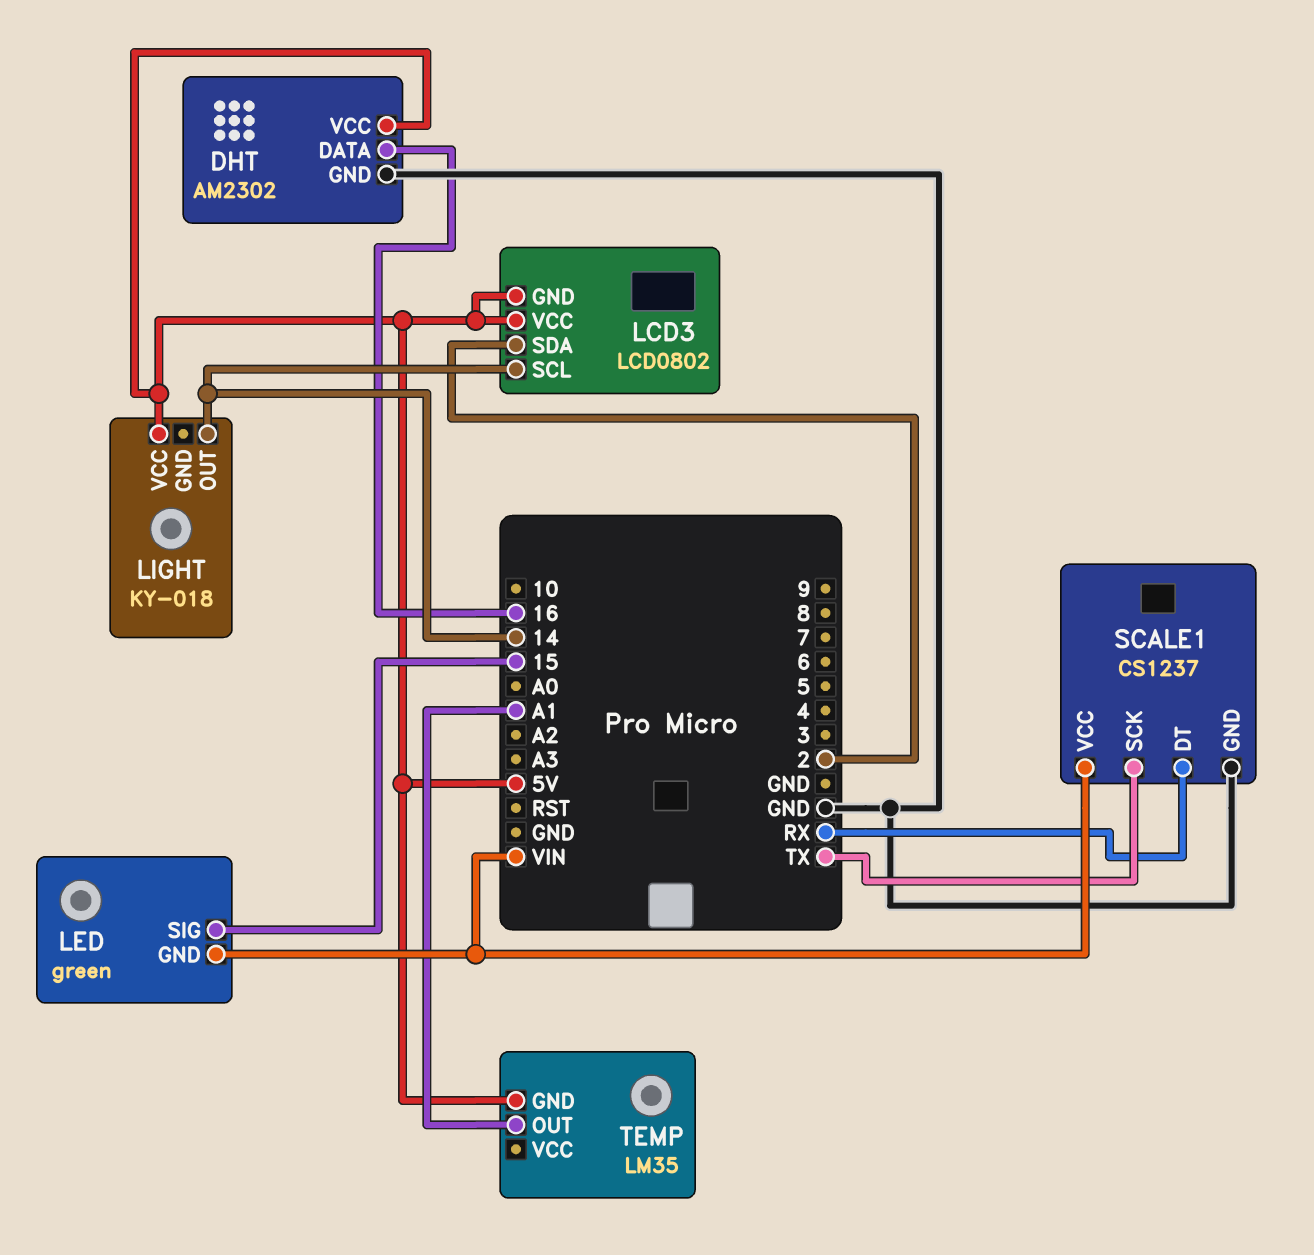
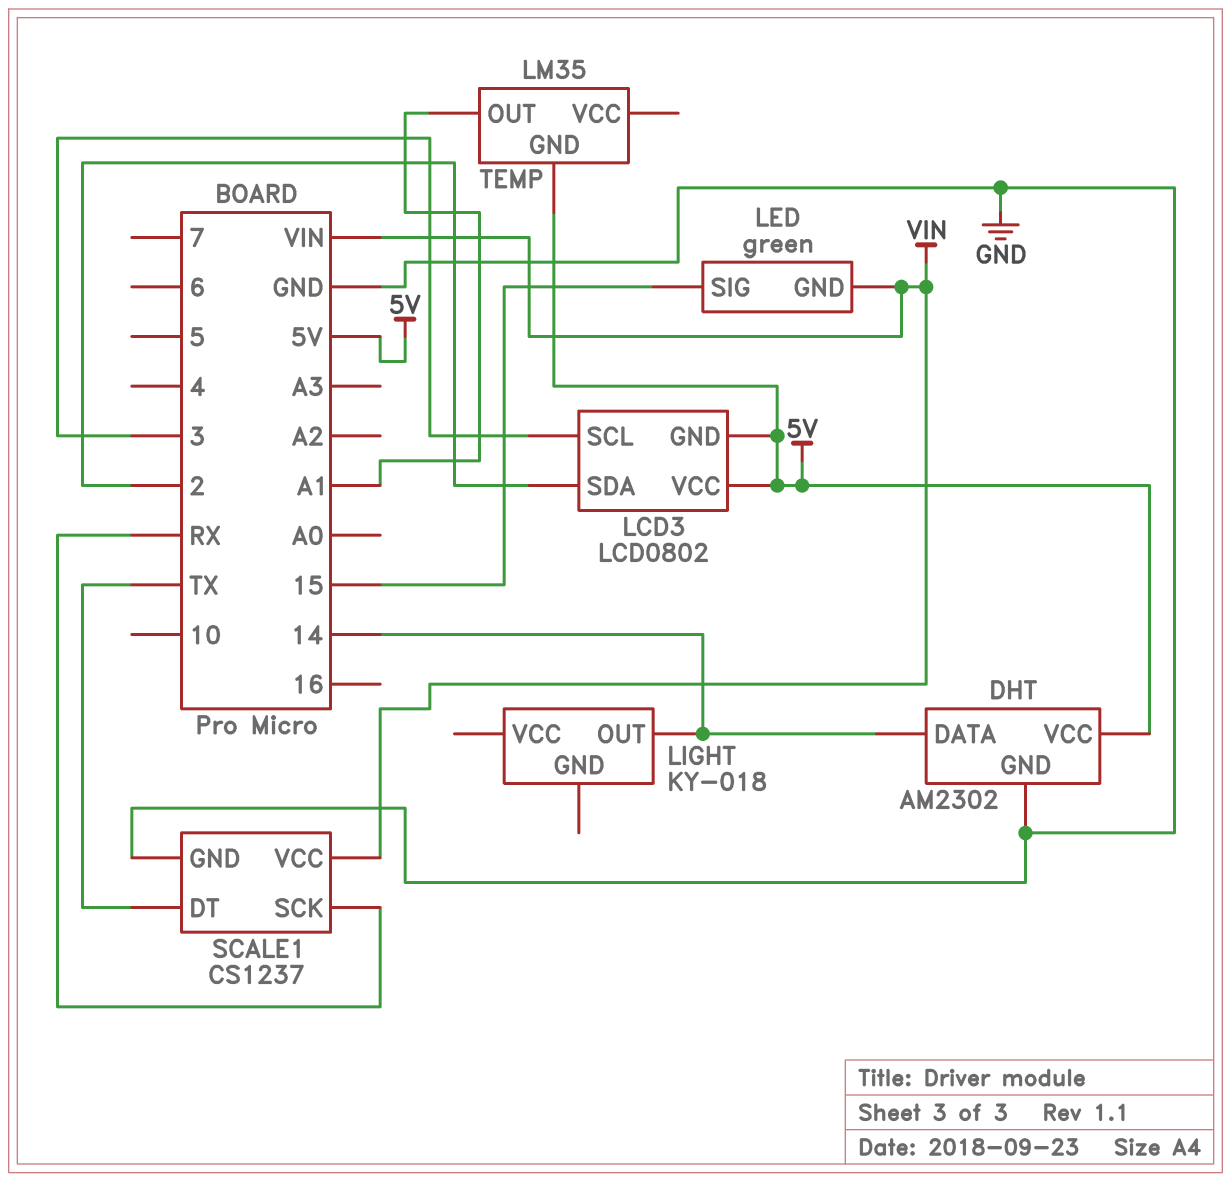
DHT pin DATA: 16 -> 14
LCD3 pin SCL: 14 -> 3
LIGHT pin VCC: 5V -> none
SCALE1 pin DT: RX -> TX
SCALE1 pin SCK: TX -> RX

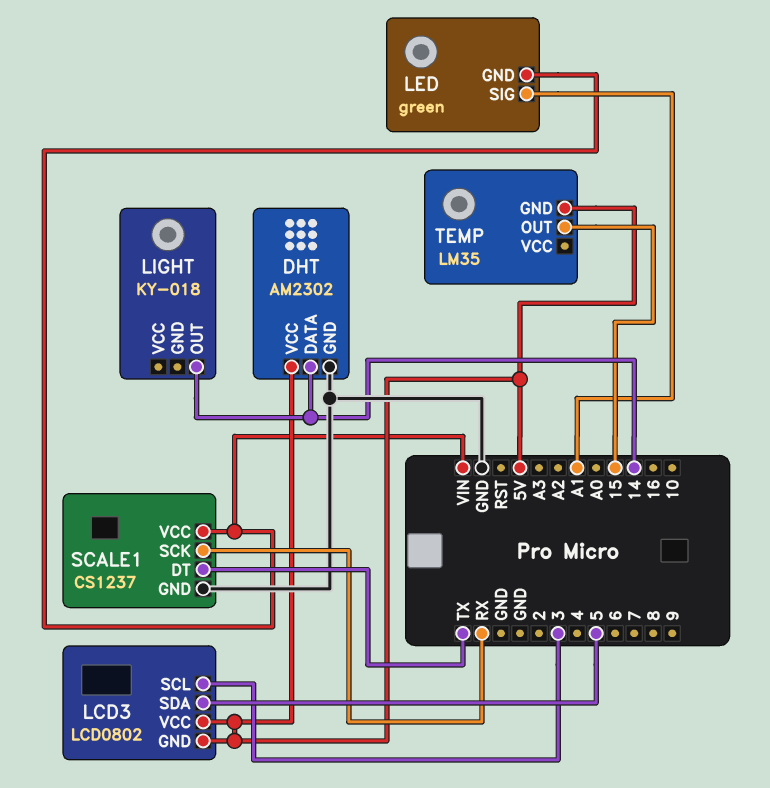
LCD3 pin SDA: 2 -> 5
LED pin SIG: 15 -> A1
TEMP pin OUT: A1 -> 15

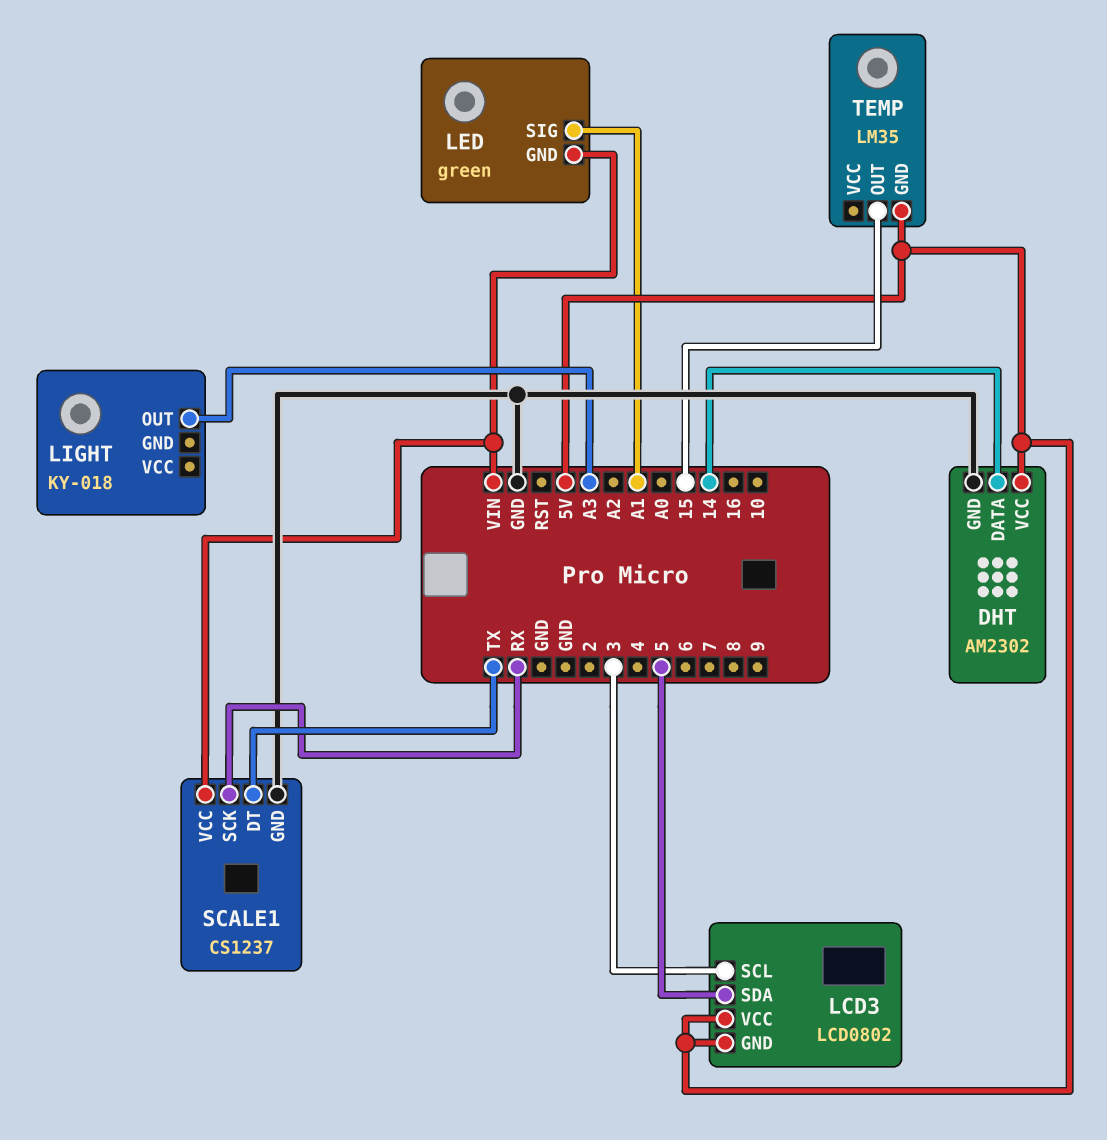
LIGHT pin OUT: 14 -> A3

